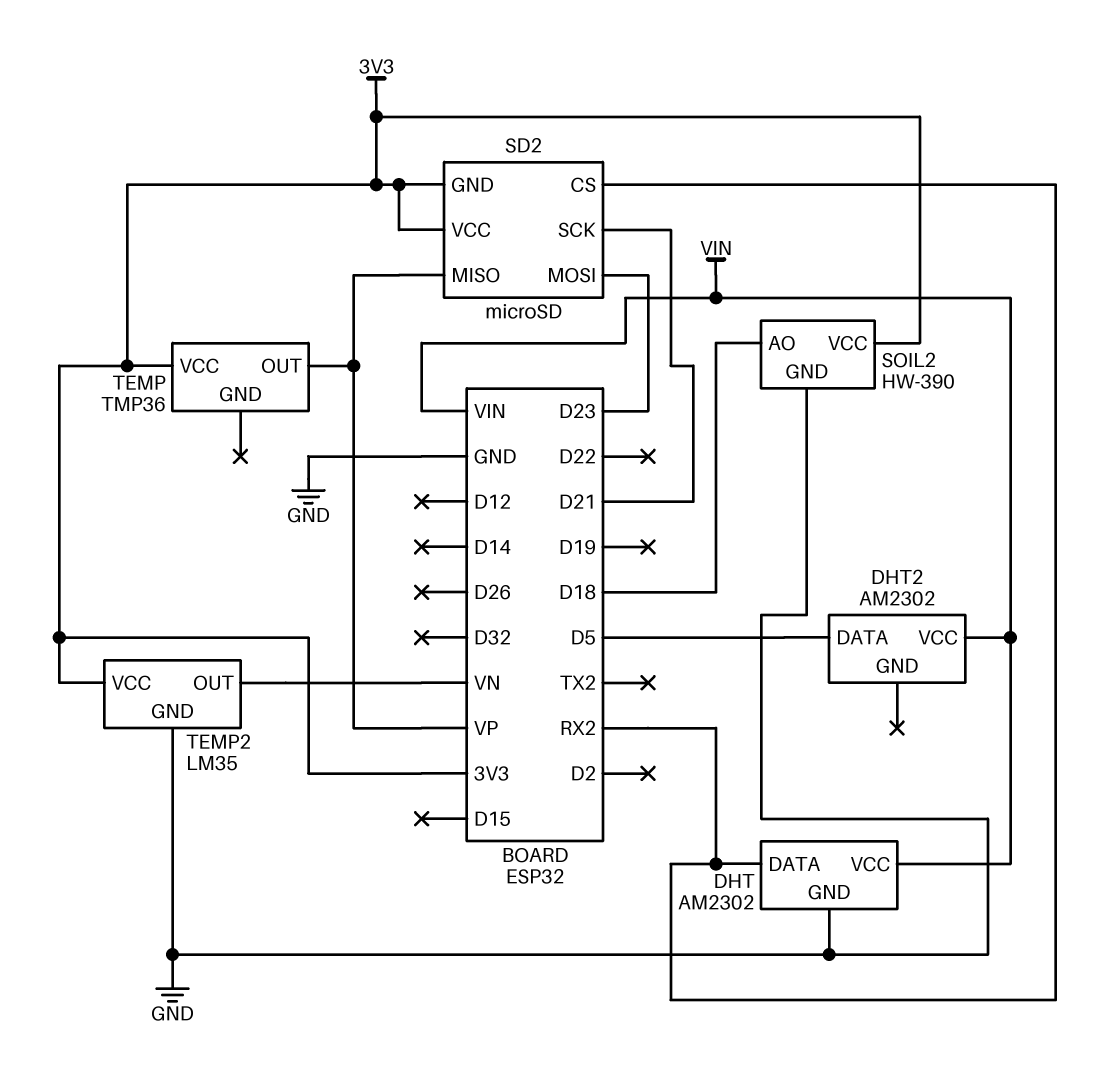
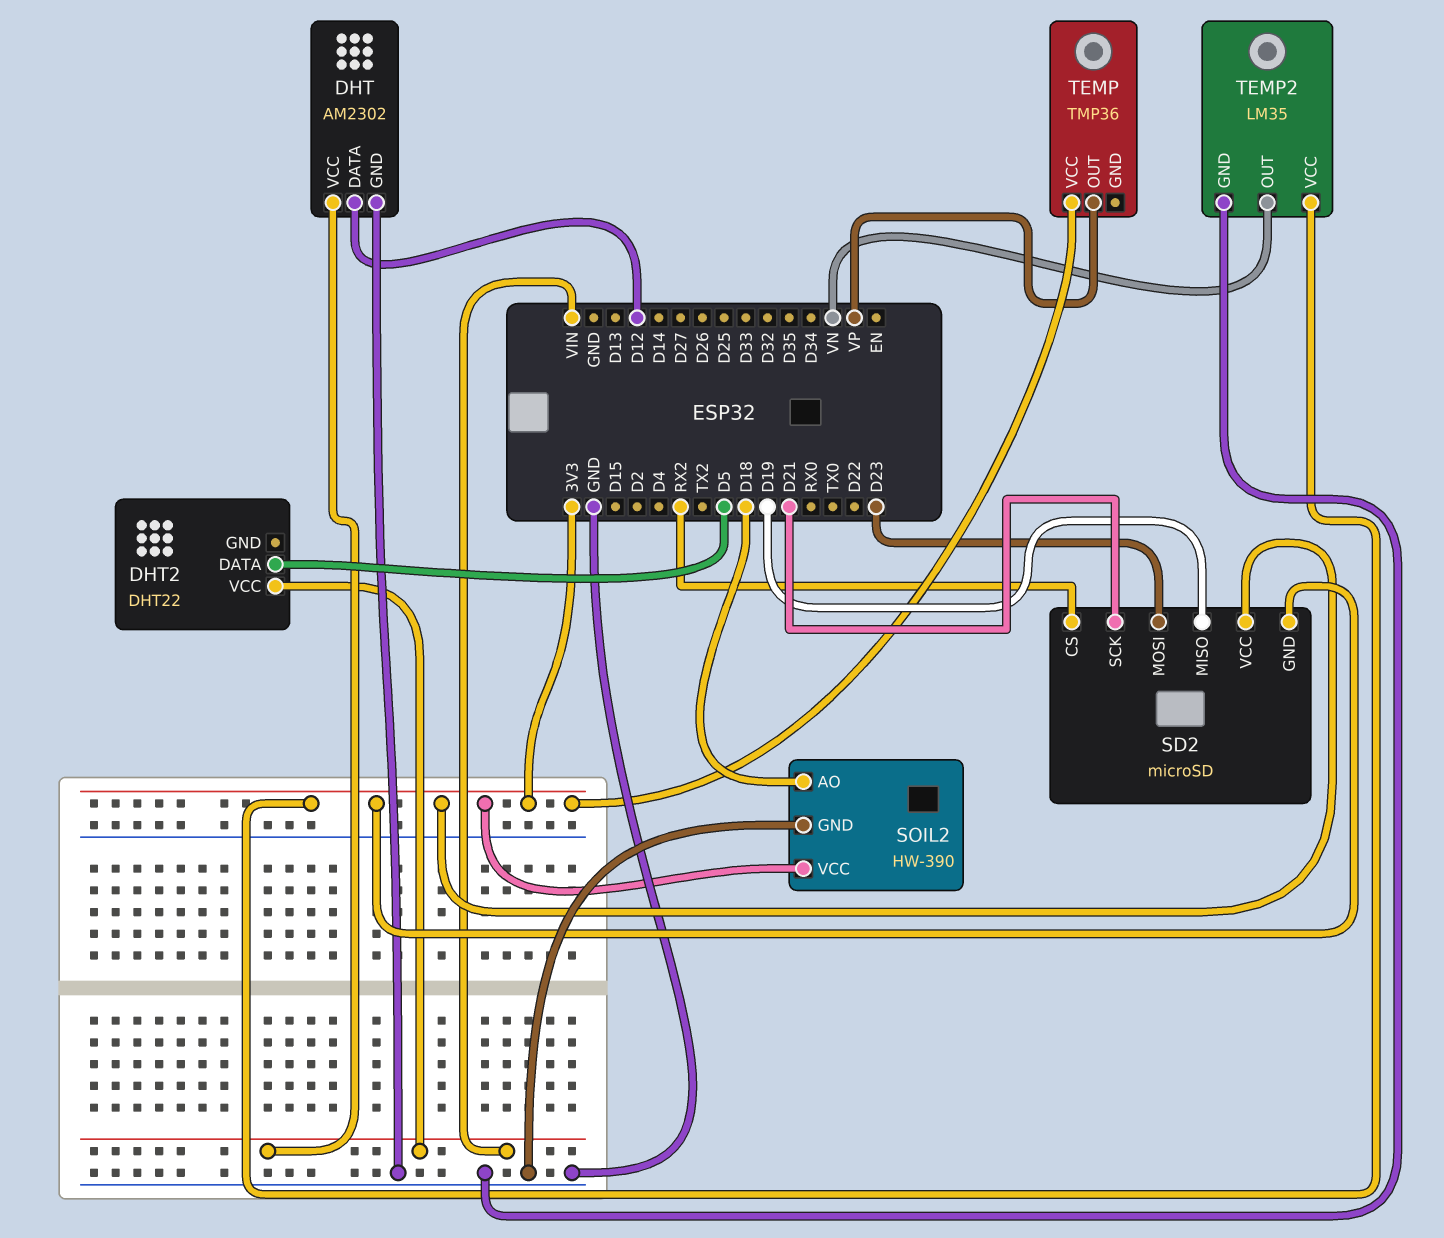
DHT pin DATA: RX2 -> D12
DHT2: AM2302 -> DHT22
SD2 pin MISO: VP -> D19

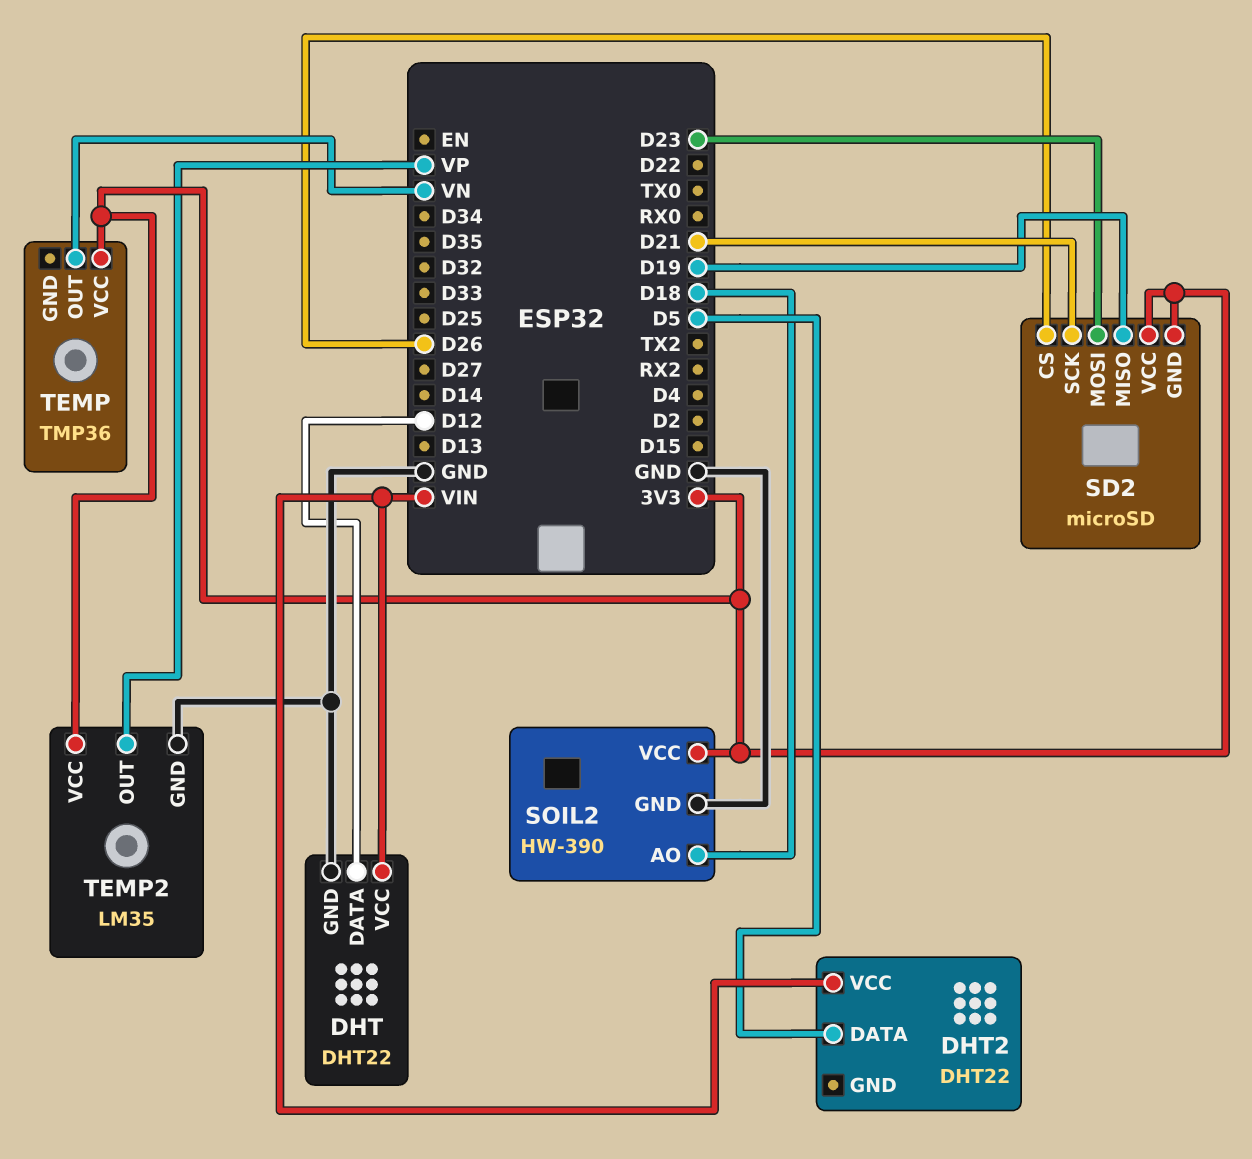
DHT: AM2302 -> DHT22
SD2 pin CS: RX2 -> D26
TEMP pin OUT: VP -> VN
TEMP2 pin OUT: VN -> VP

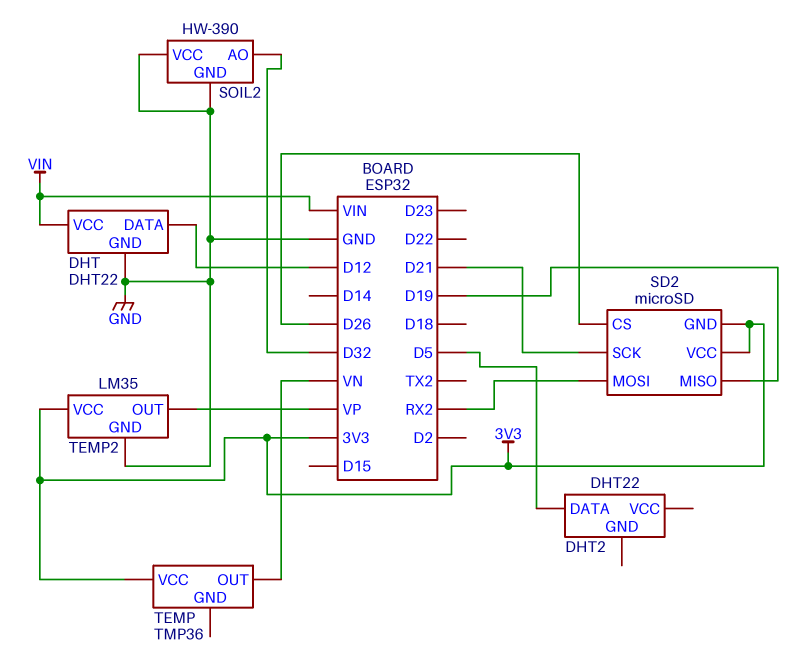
DHT2 pin VCC: VIN -> none
SD2 pin MOSI: D23 -> RX2
SOIL2 pin AO: D18 -> D32
SOIL2 pin VCC: 3V3 -> GND

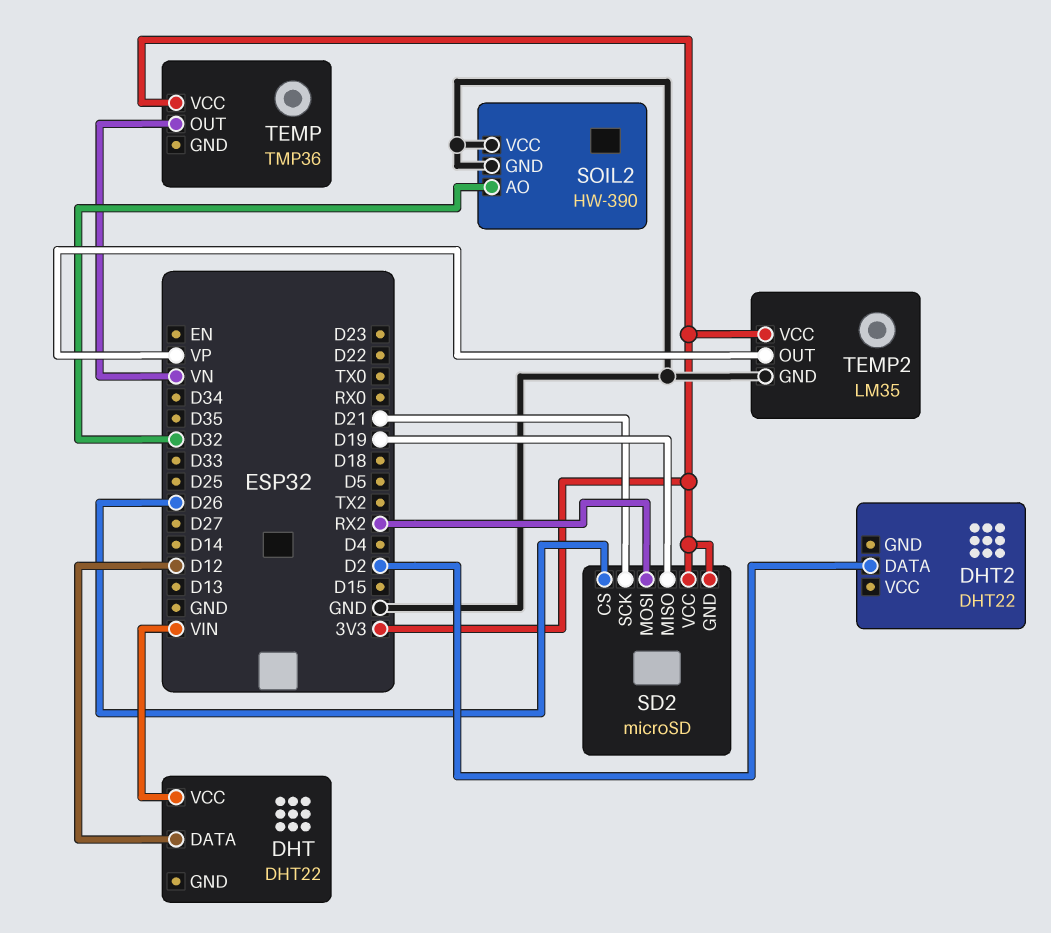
DHT pin GND: GND -> none
DHT2 pin DATA: D5 -> D2

